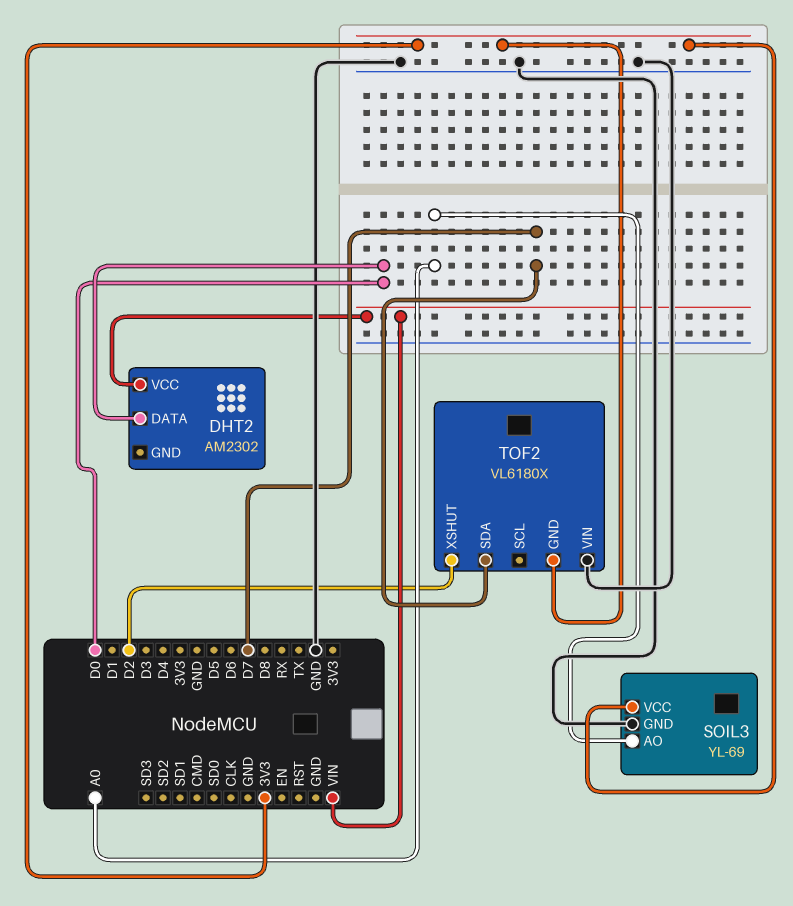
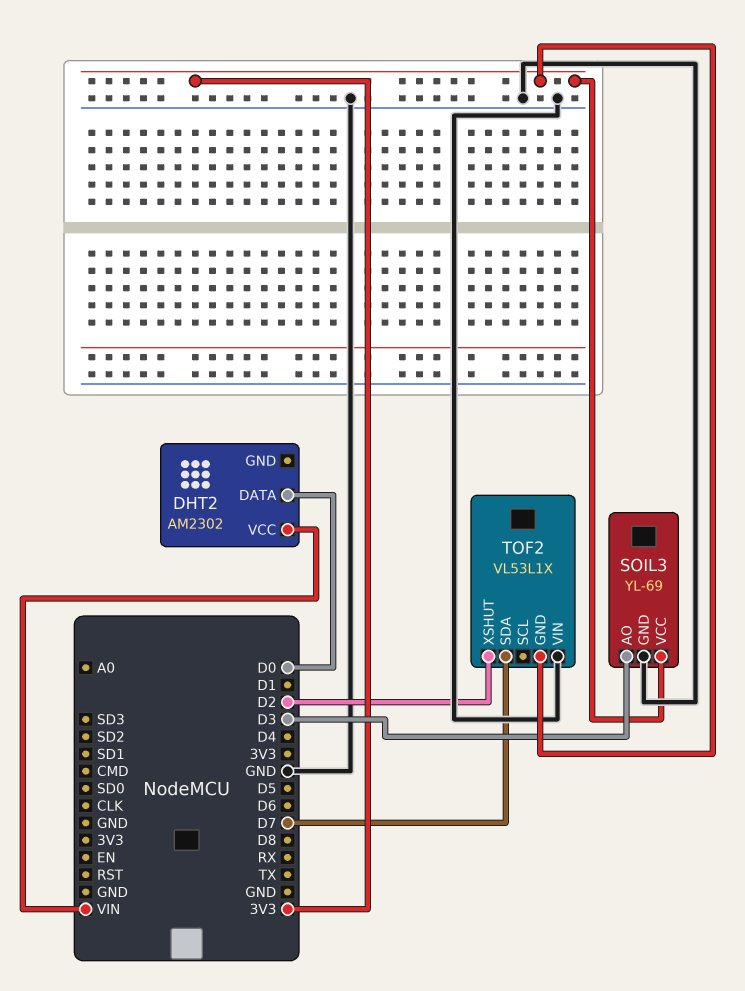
SOIL3 pin AO: A0 -> D3
TOF2: VL6180X -> VL53L1X

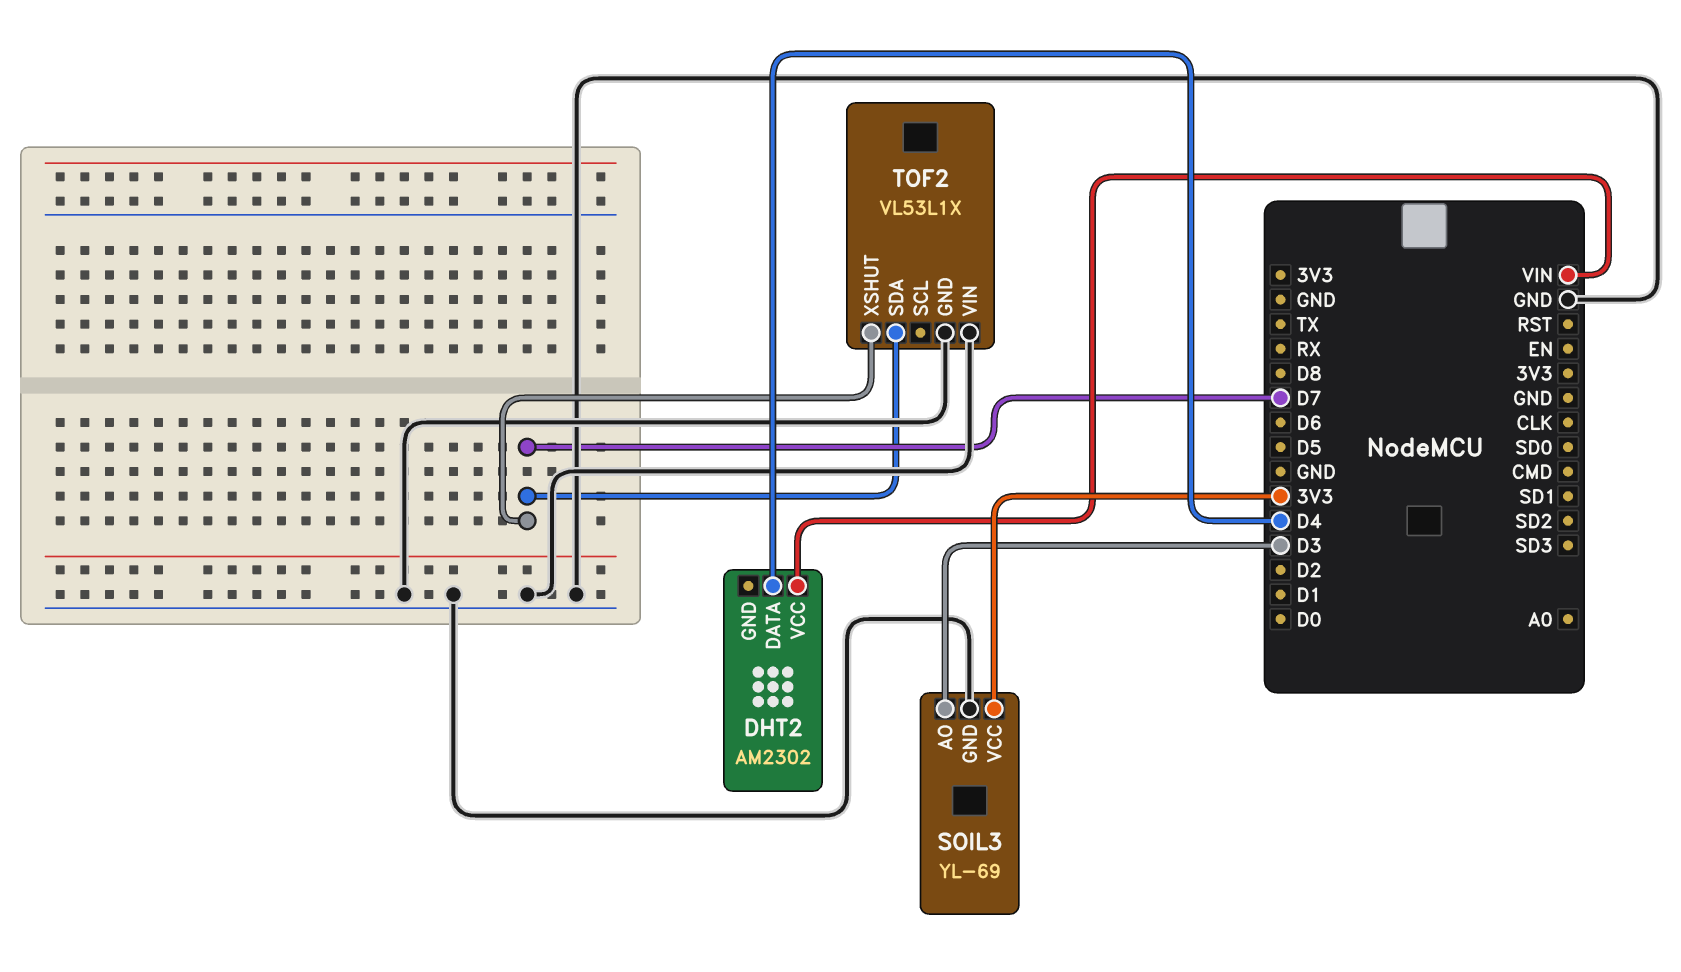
DHT2 pin DATA: D0 -> D4
TOF2 pin GND: 3V3 -> GND
TOF2 pin XSHUT: D2 -> D7

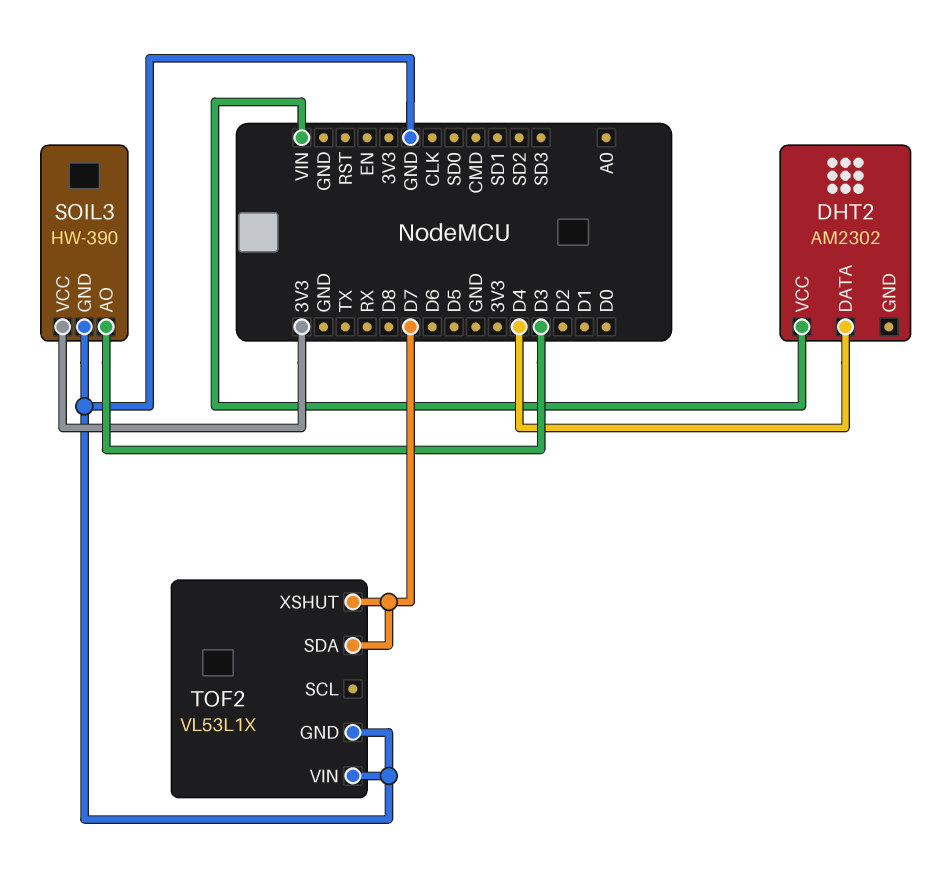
SOIL3: YL-69 -> HW-390

